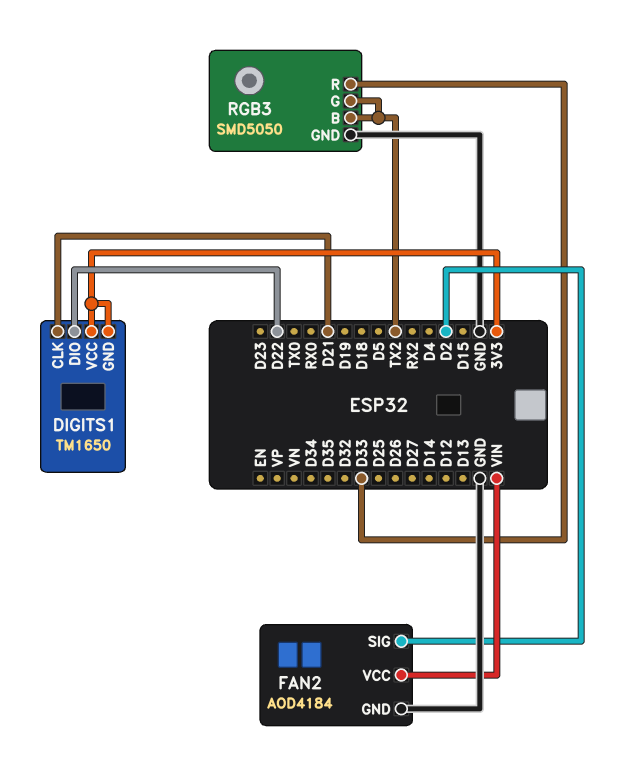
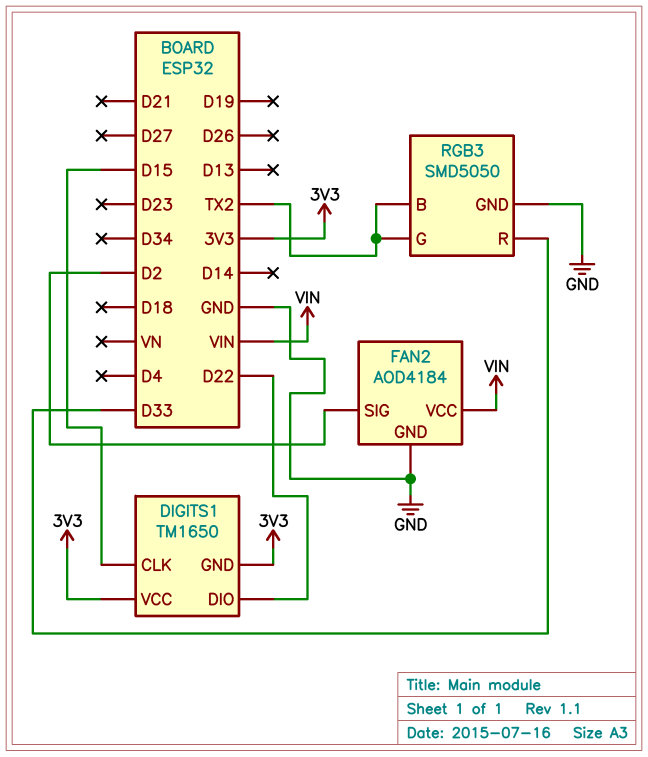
DIGITS1 pin CLK: D21 -> D15

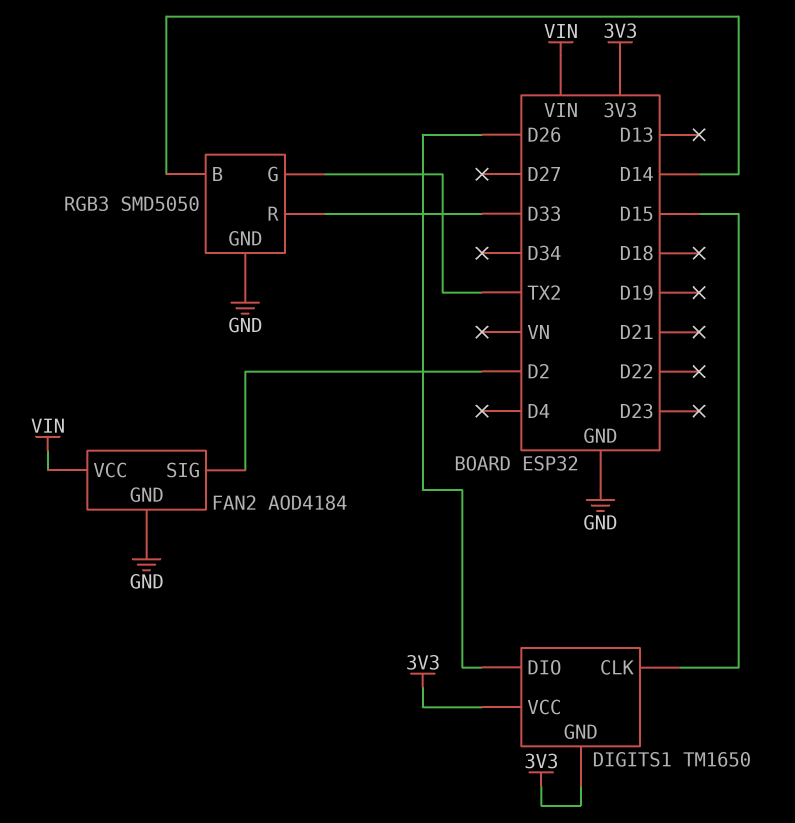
DIGITS1 pin DIO: D22 -> D26
RGB3 pin B: TX2 -> D14

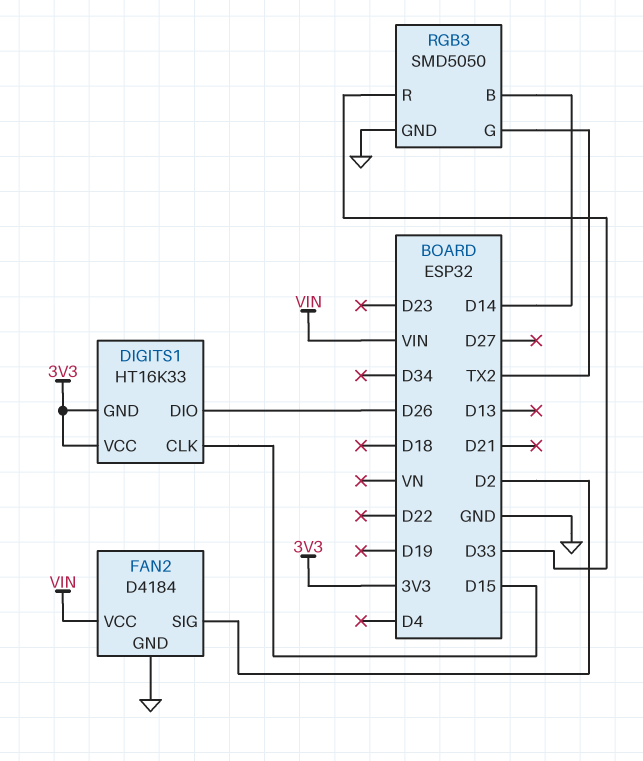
DIGITS1: TM1650 -> HT16K33
FAN2: AOD4184 -> D4184

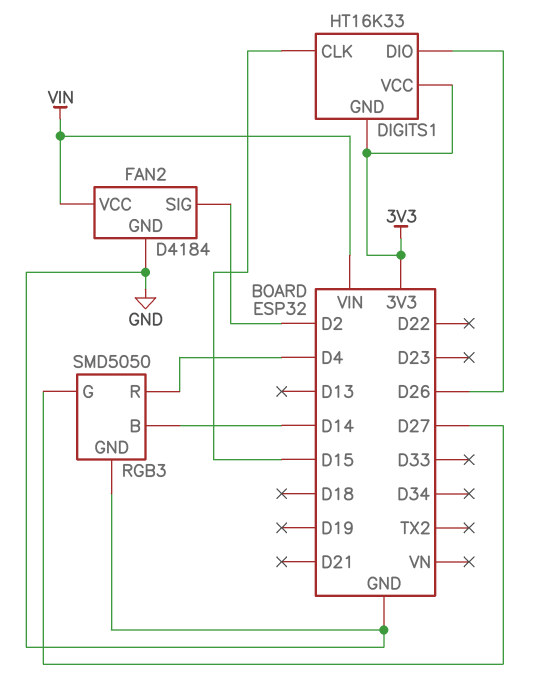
RGB3 pin G: TX2 -> D27
RGB3 pin R: D33 -> D4

